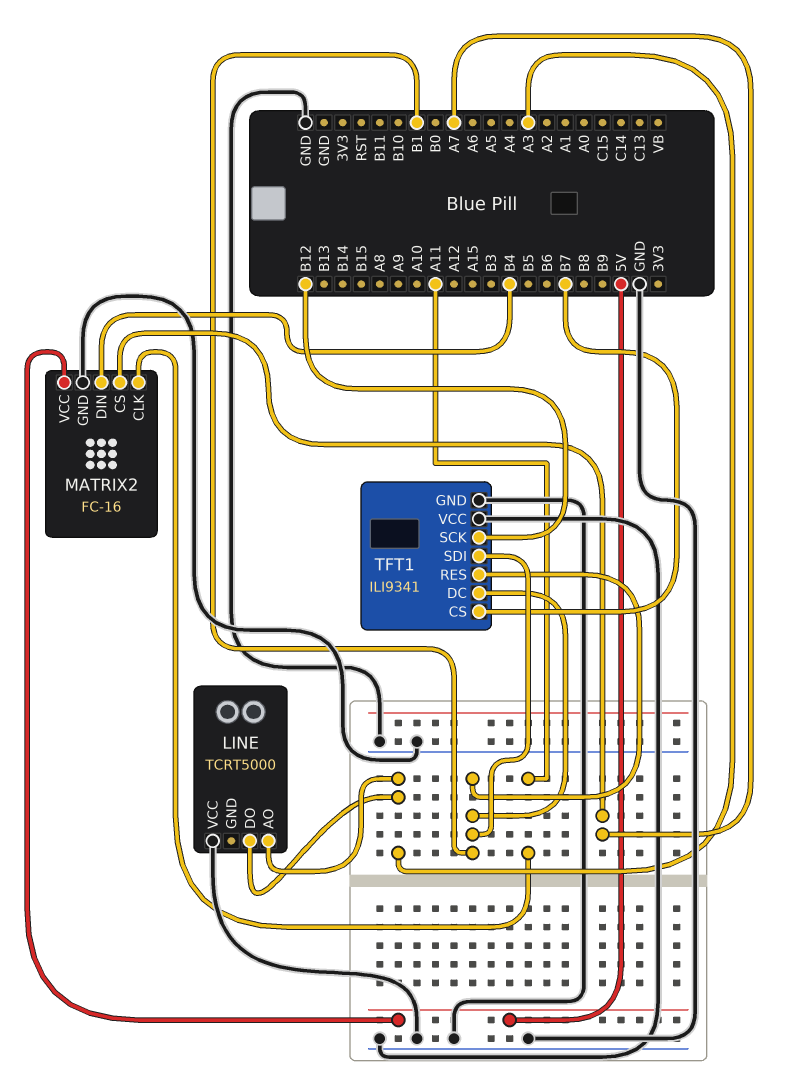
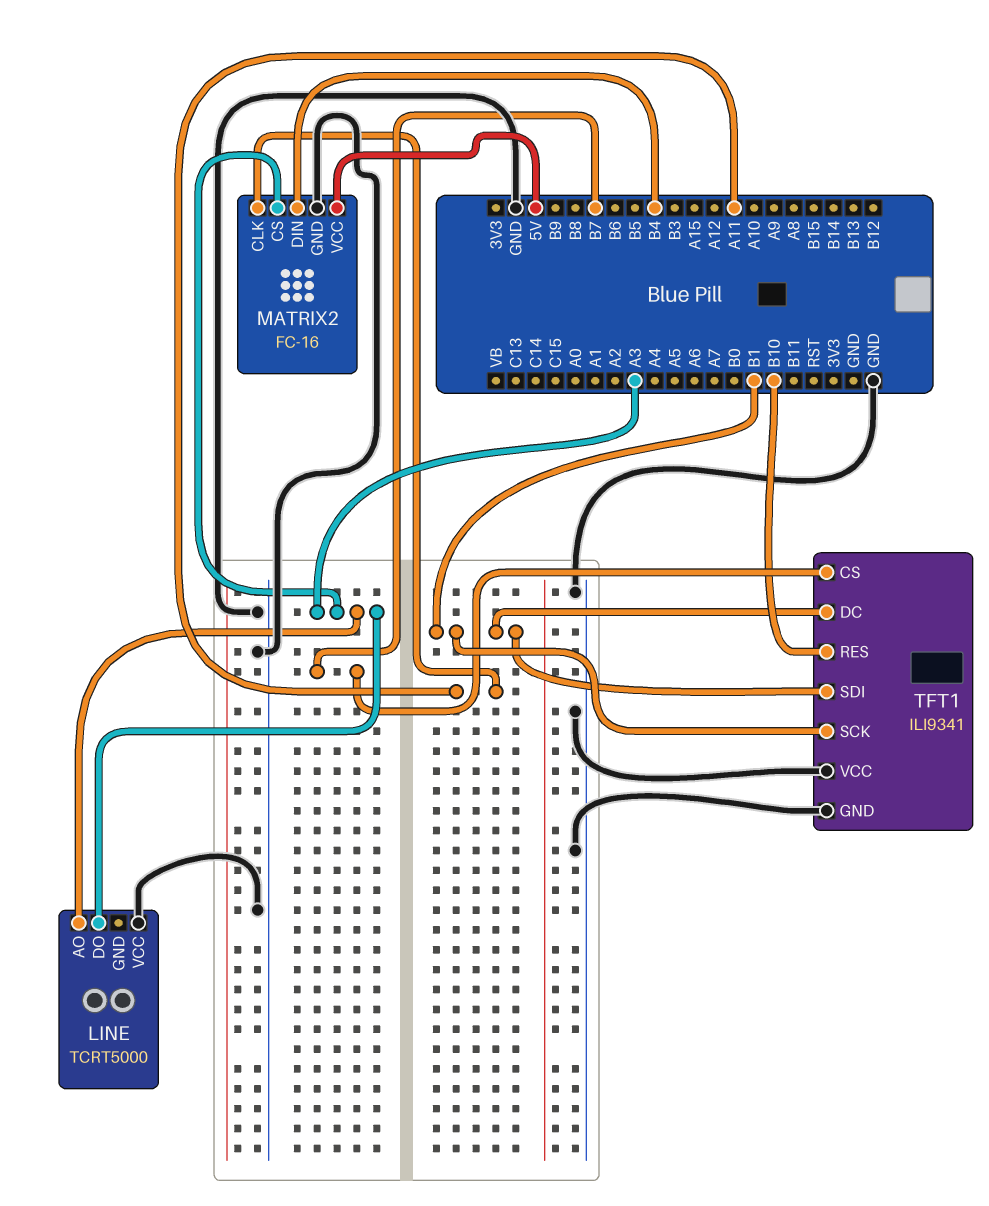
MATRIX2 pin CS: A7 -> A3
TFT1 pin RES: B1 -> B10
TFT1 pin SCK: B12 -> B1

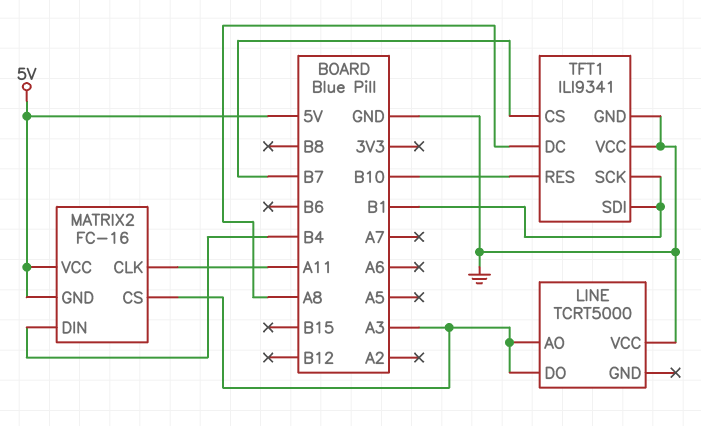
MATRIX2 pin GND: GND -> 5V
TFT1 pin DC: B1 -> A8

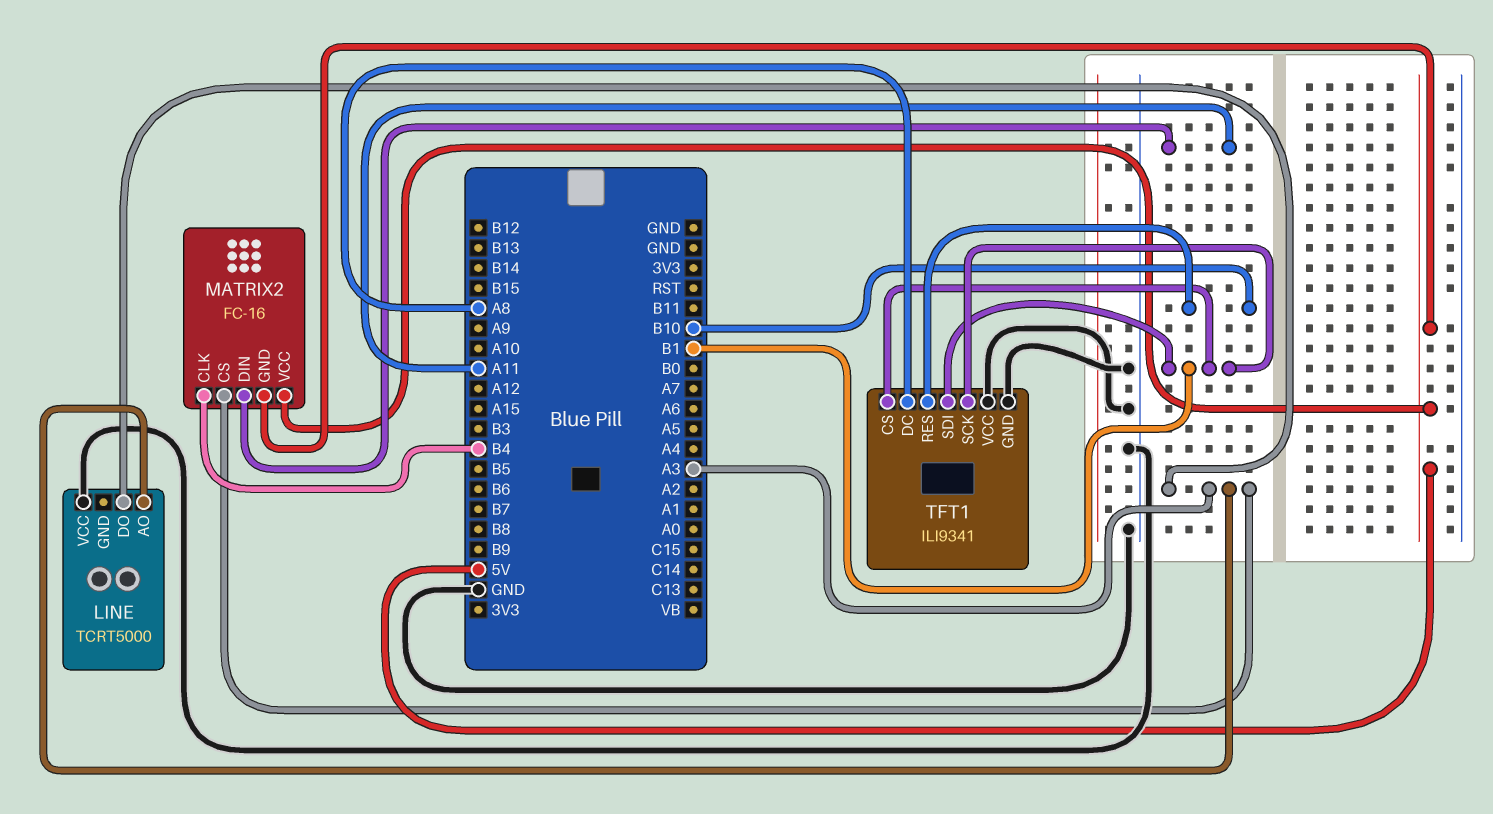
MATRIX2 pin CLK: A11 -> B4
MATRIX2 pin DIN: B4 -> A11
TFT1 pin CS: B7 -> B1

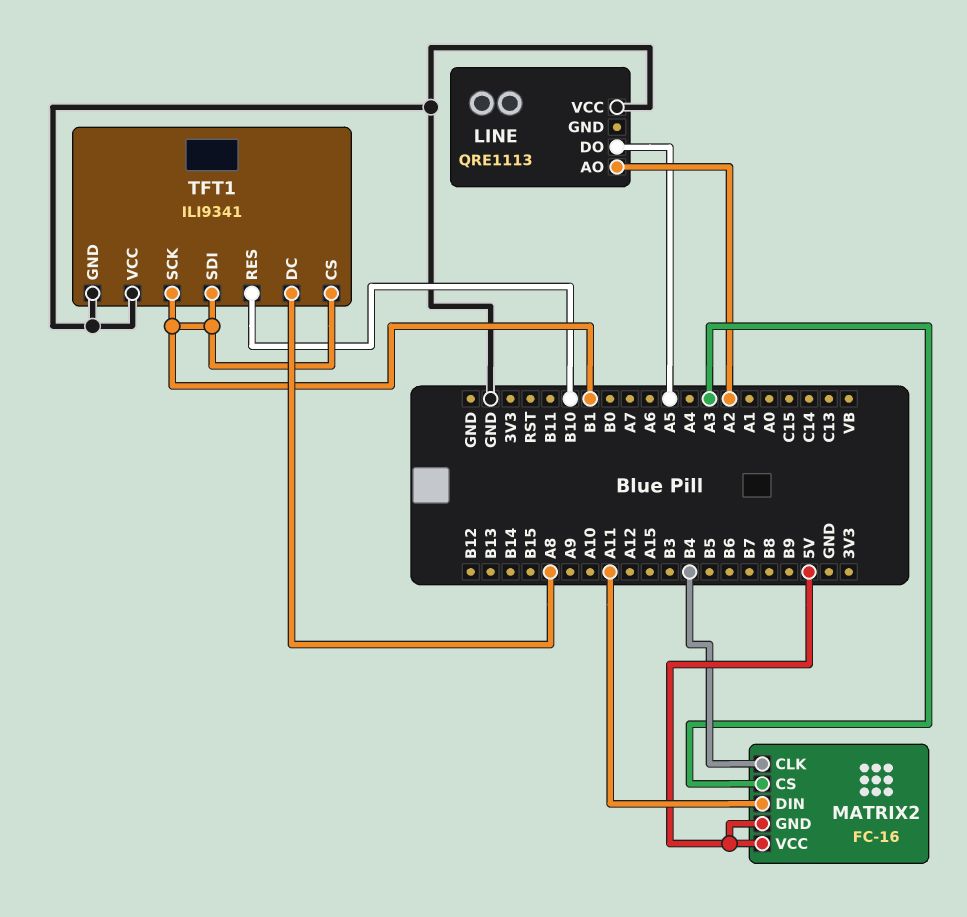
LINE: TCRT5000 -> QRE1113
LINE pin AO: A3 -> A2
LINE pin DO: A3 -> A5

